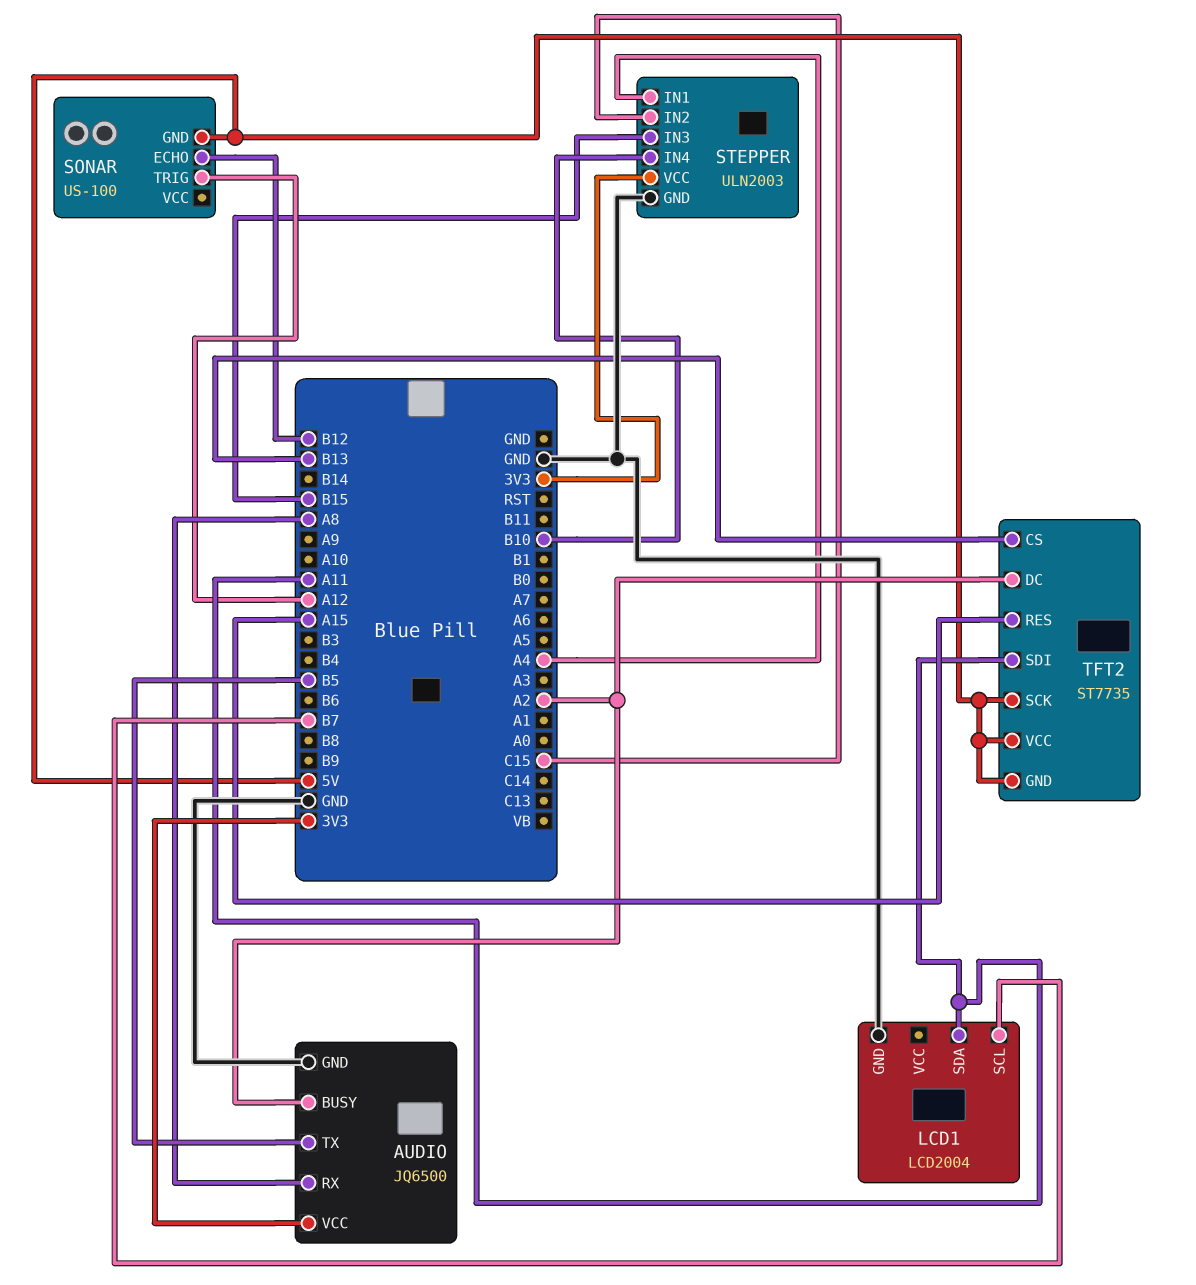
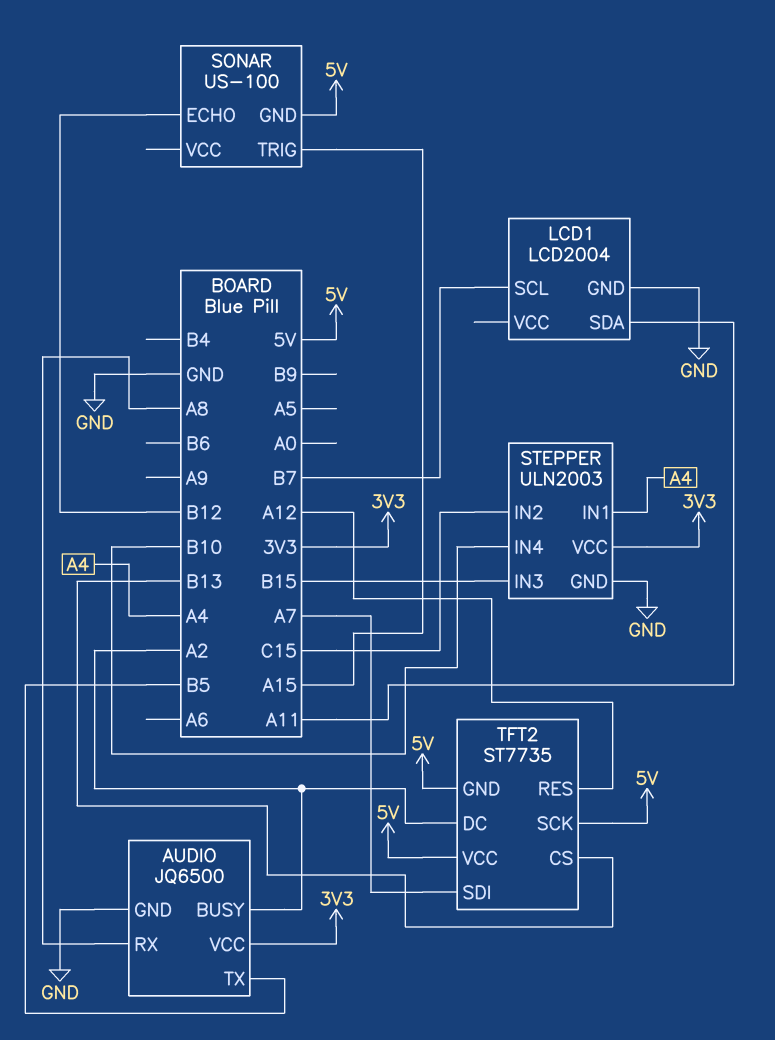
SONAR pin TRIG: A12 -> A15
TFT2 pin RES: A15 -> A12
TFT2 pin SDI: A11 -> A7

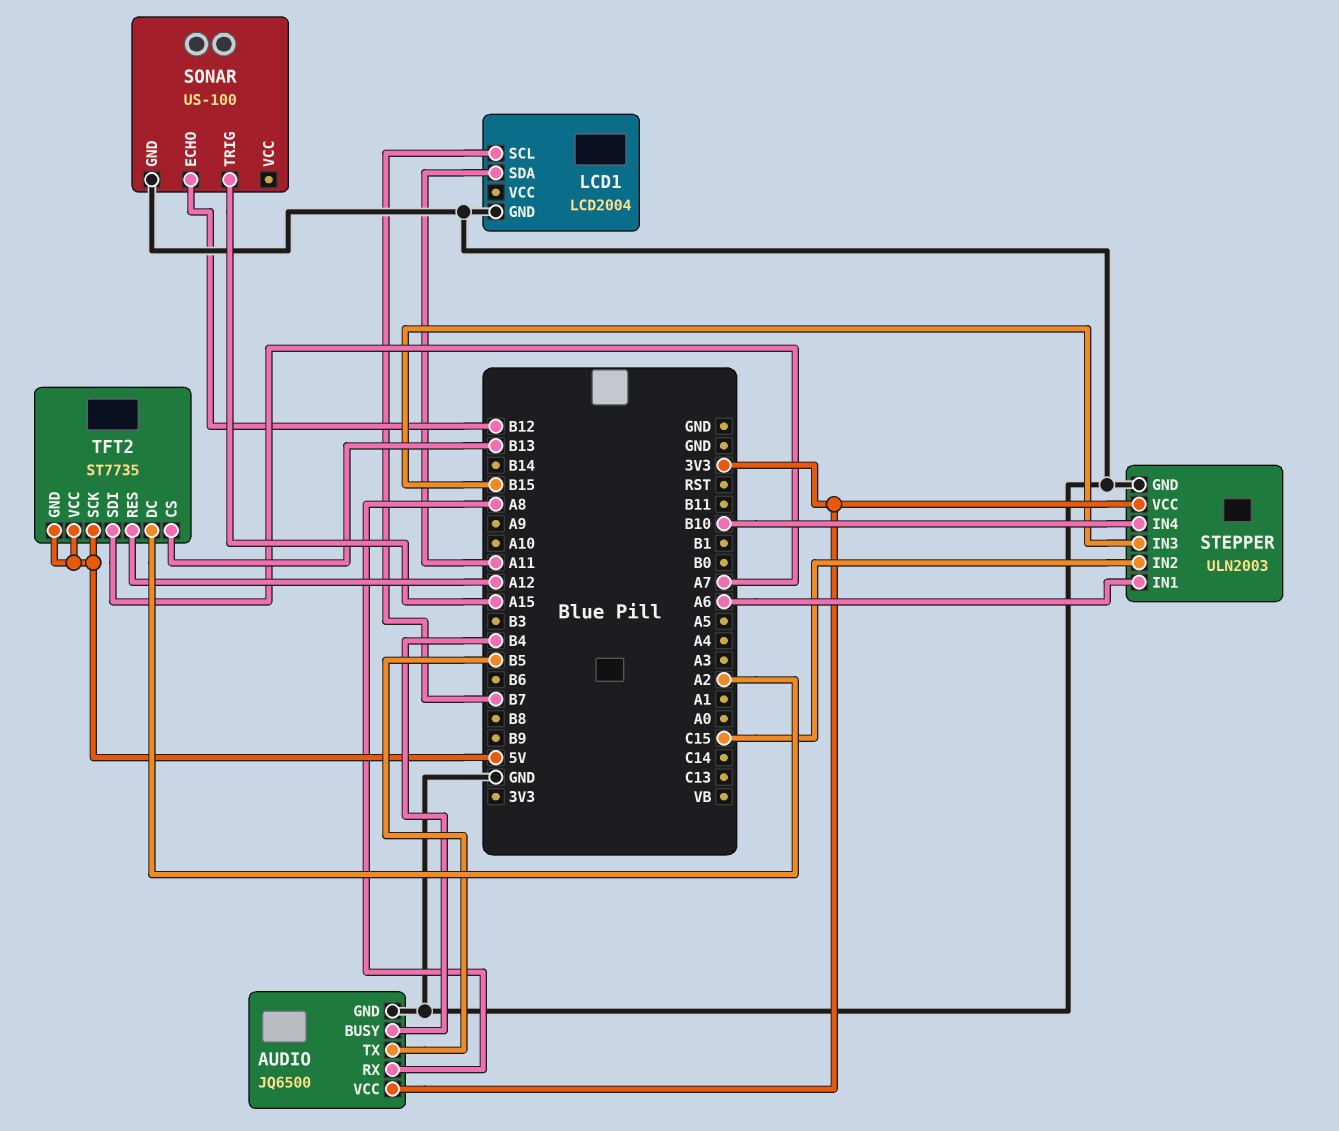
AUDIO pin BUSY: A2 -> B4
SONAR pin GND: 5V -> GND
STEPPER pin IN1: A4 -> A6

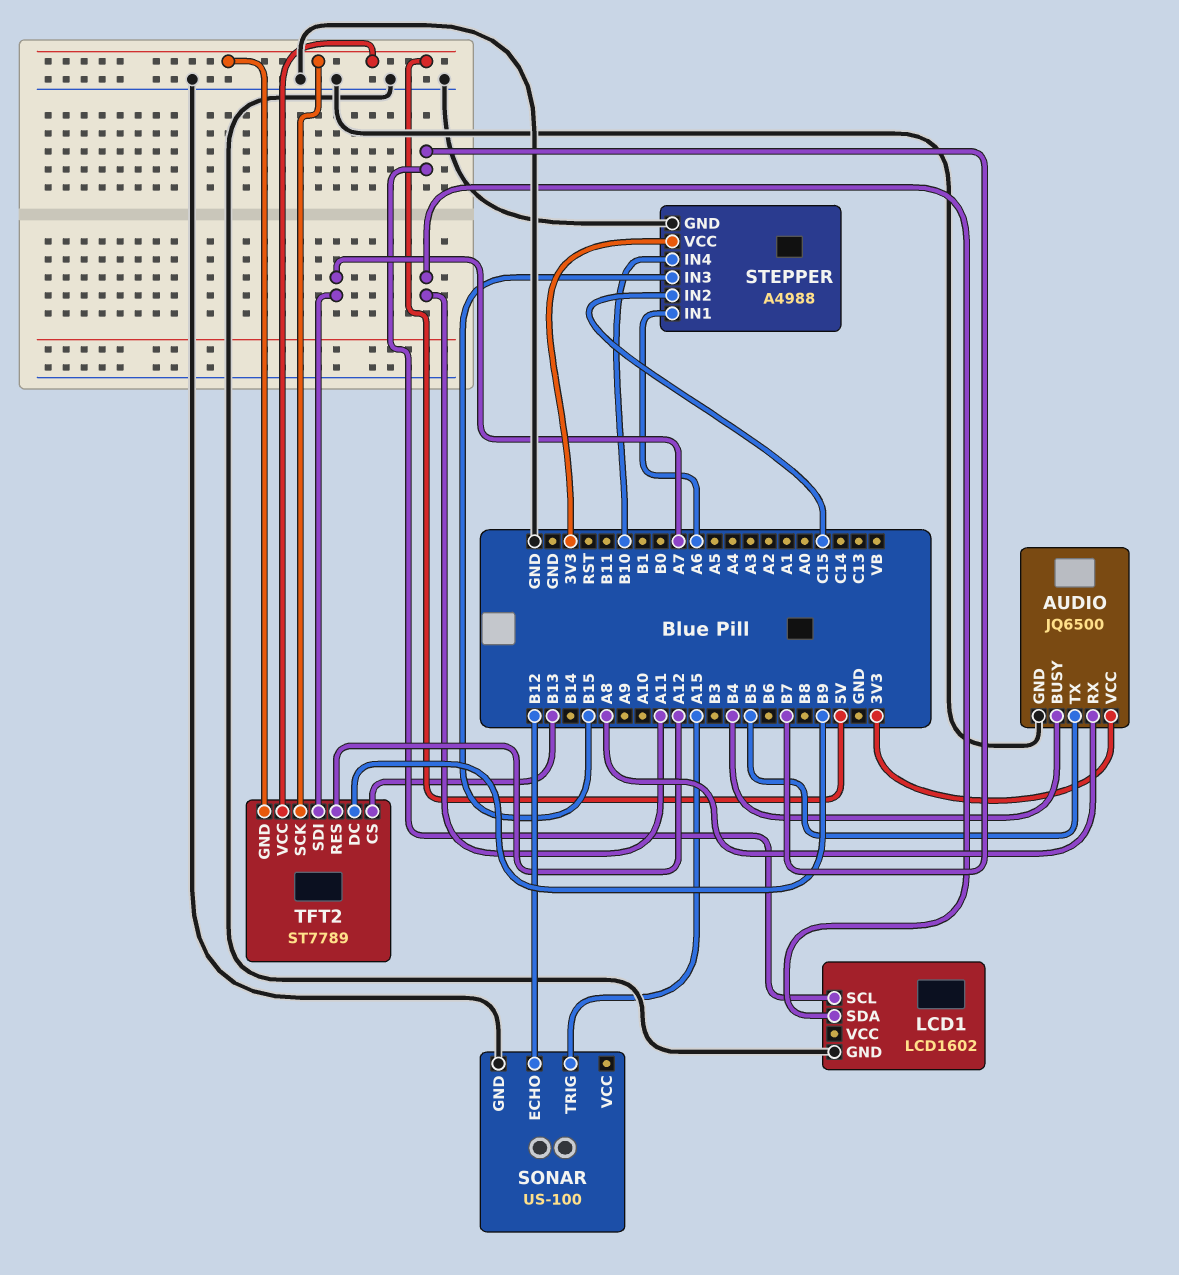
LCD1: LCD2004 -> LCD1602
STEPPER: ULN2003 -> A4988
TFT2: ST7735 -> ST7789
TFT2 pin DC: A2 -> B9

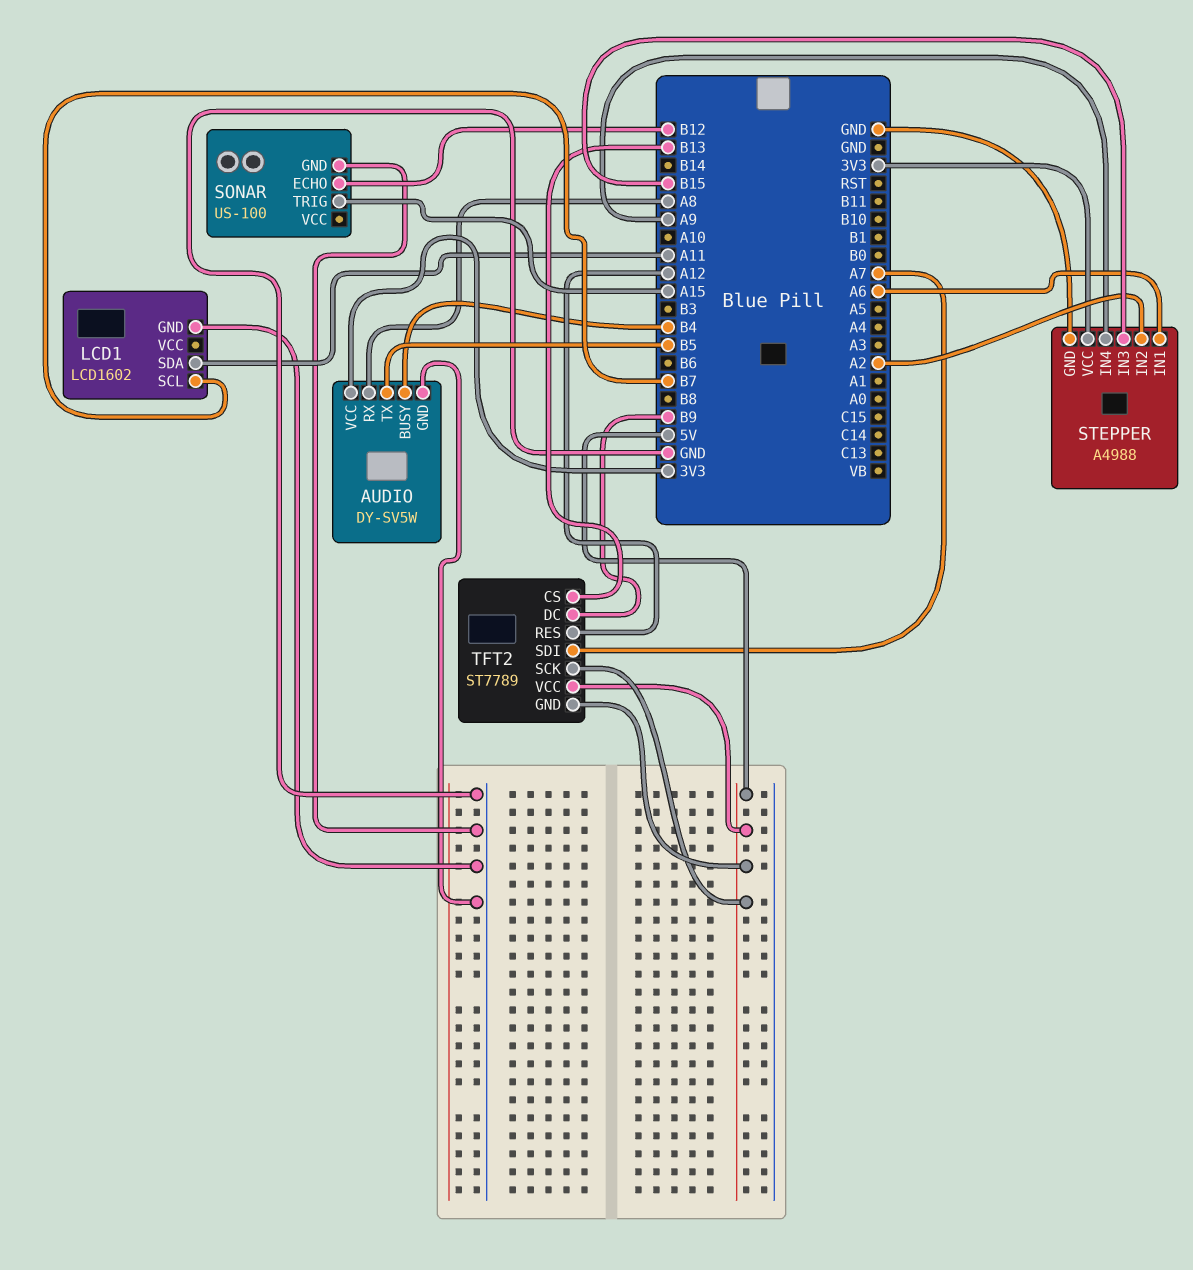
AUDIO: JQ6500 -> DY-SV5W
STEPPER pin IN2: C15 -> A2
STEPPER pin IN4: B10 -> A9

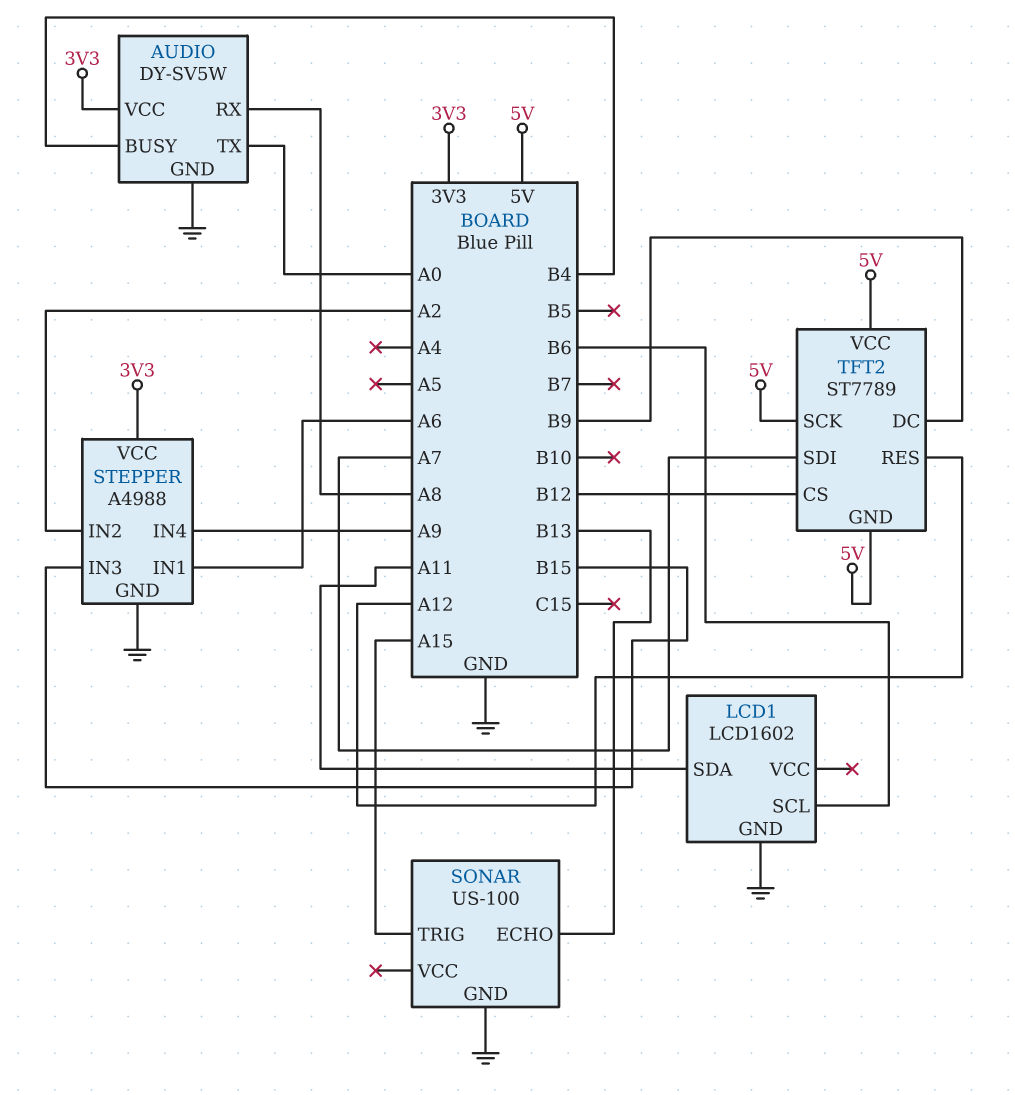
AUDIO pin TX: B5 -> A0
LCD1 pin SCL: B7 -> B6
SONAR pin ECHO: B12 -> B13
TFT2 pin CS: B13 -> B12

